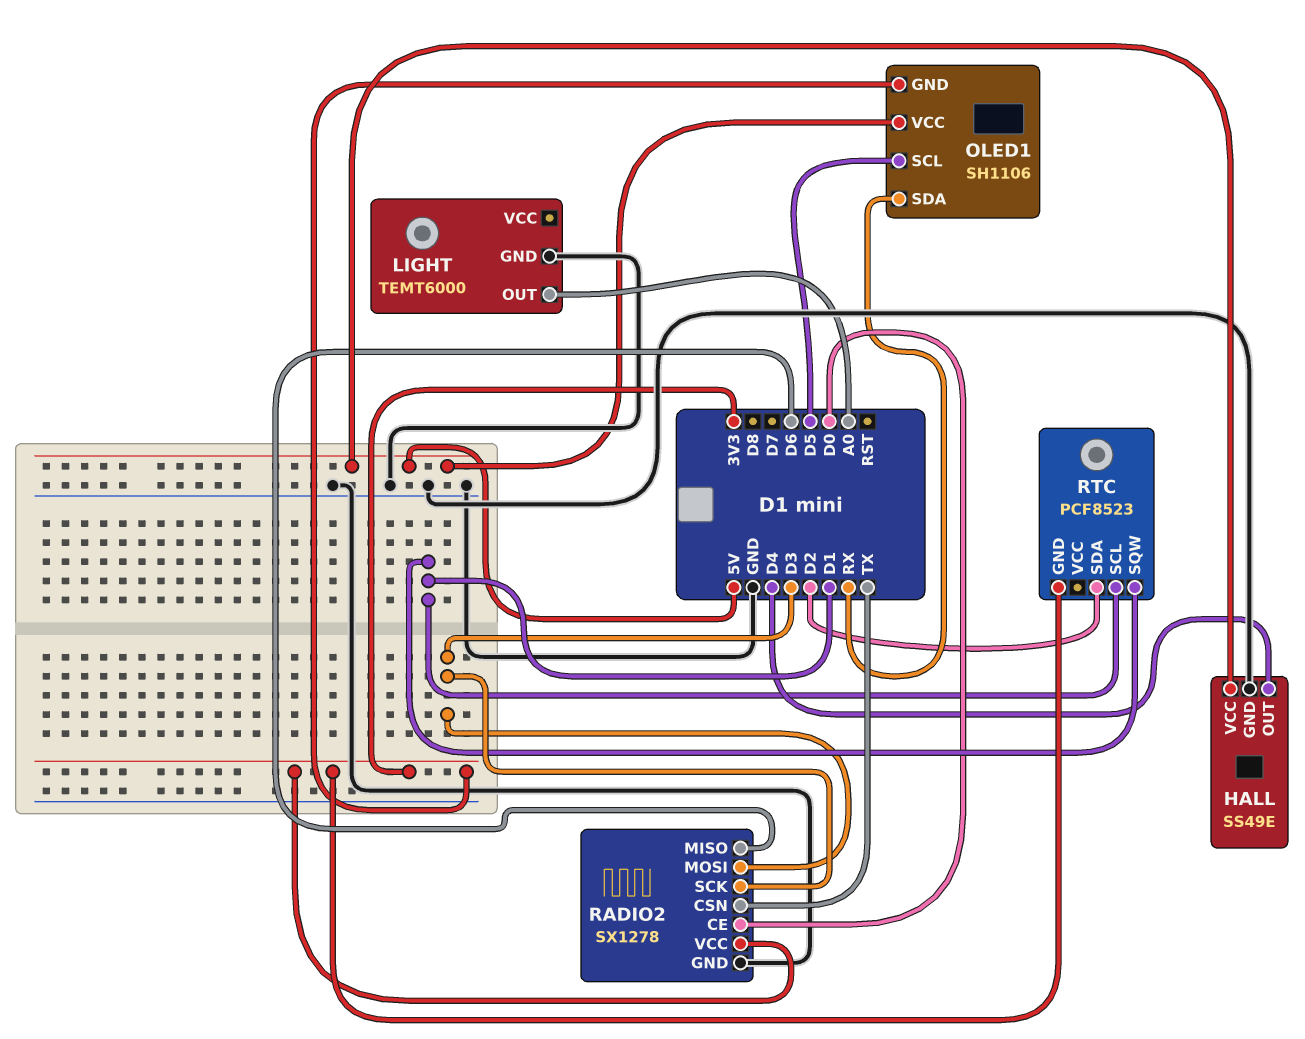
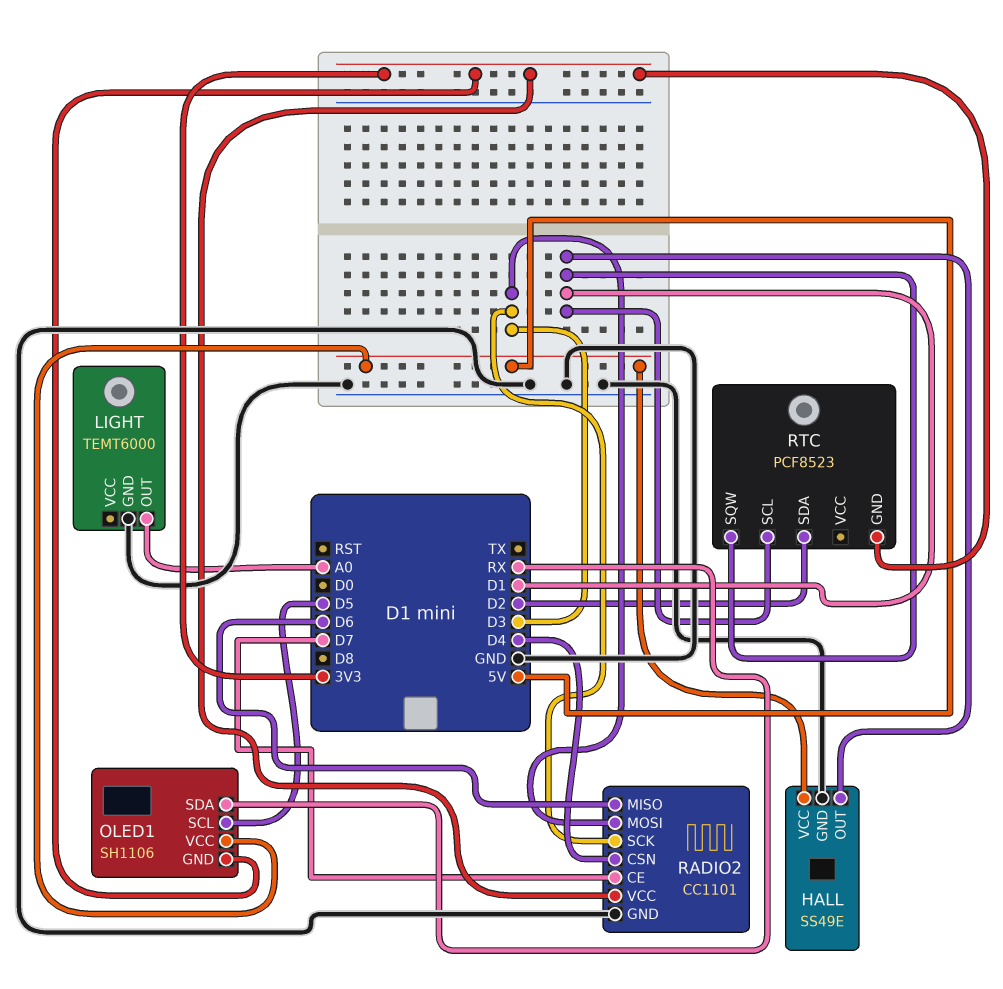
HALL pin OUT: D4 -> D1
RADIO2: SX1278 -> CC1101
RADIO2 pin CE: D0 -> D7
RADIO2 pin CSN: TX -> D4

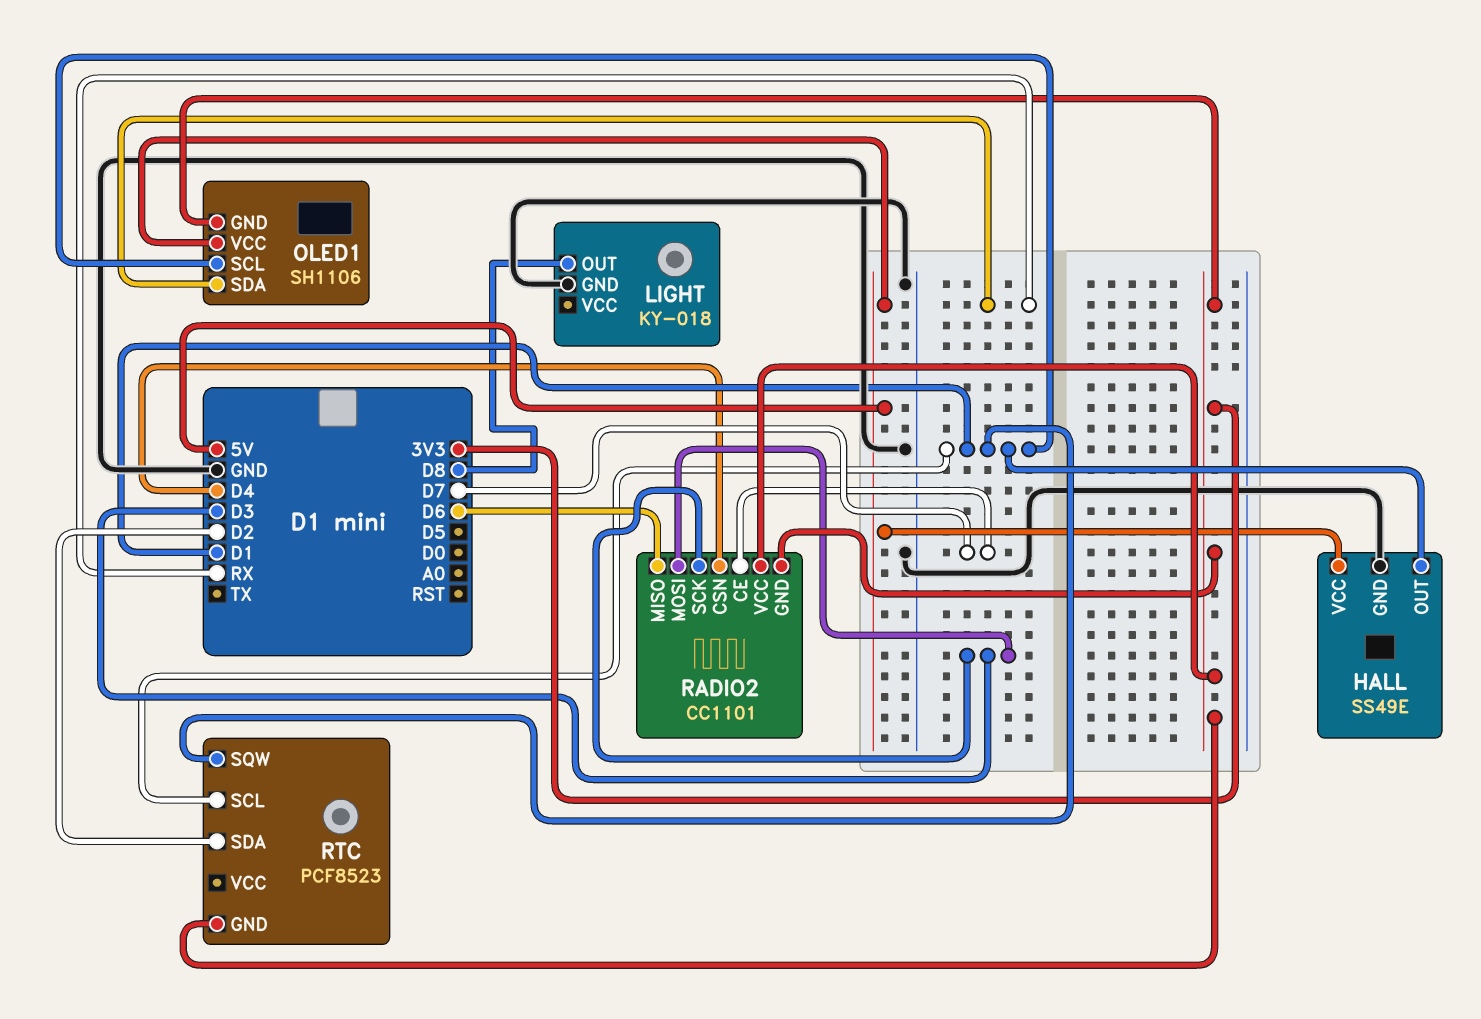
LIGHT: TEMT6000 -> KY-018
LIGHT pin OUT: A0 -> D8
OLED1 pin SCL: D5 -> D1
RADIO2 pin GND: GND -> 3V3

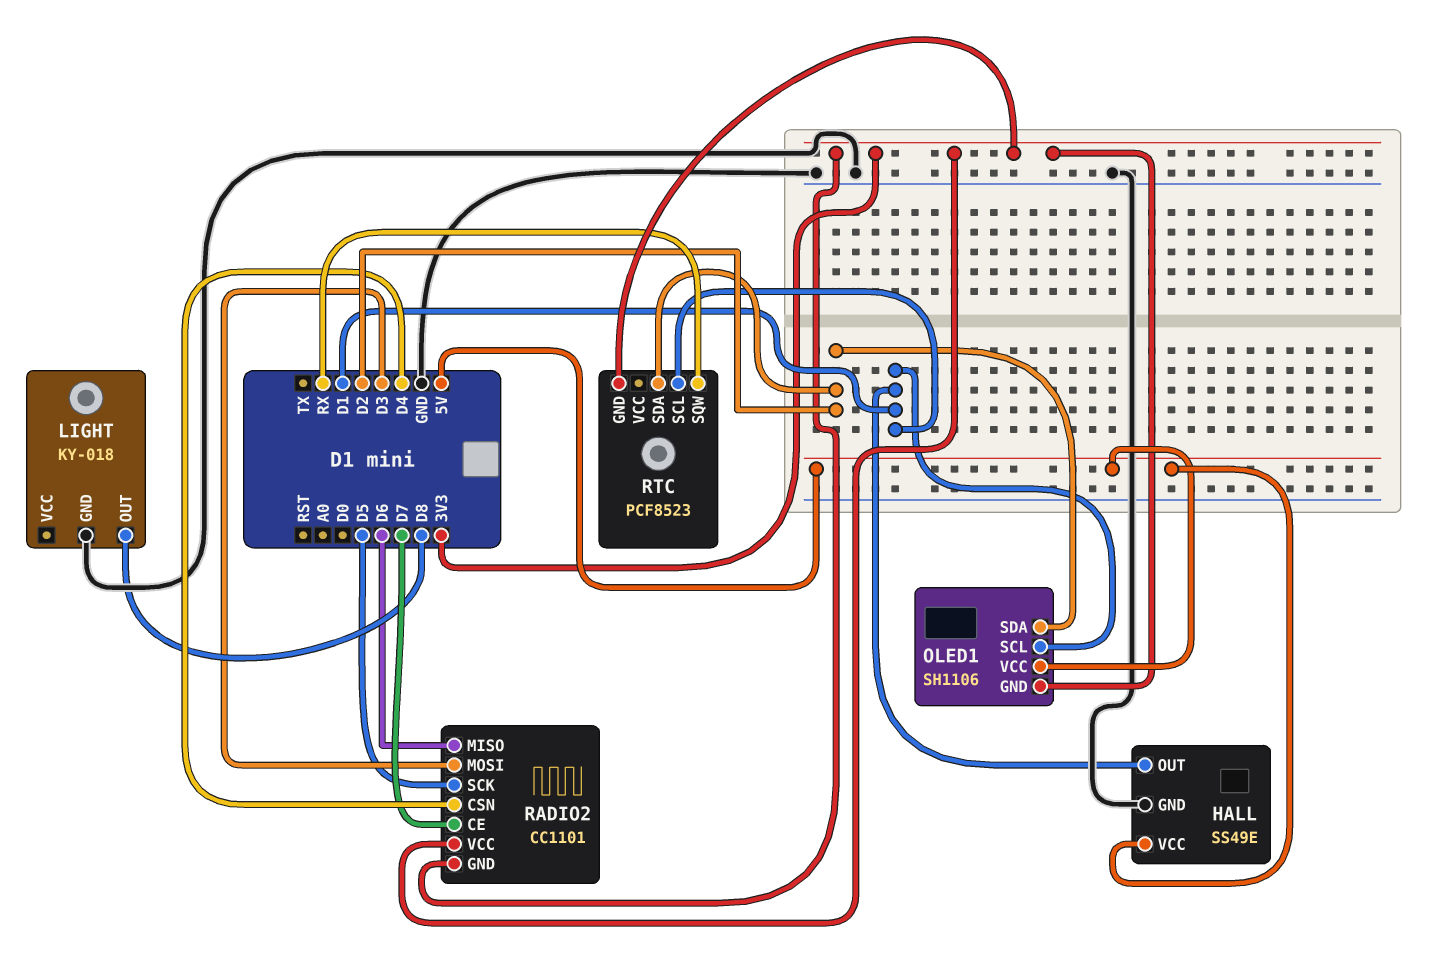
OLED1 pin SDA: RX -> D2
RADIO2 pin SCK: D3 -> D5
RTC pin SQW: D1 -> RX

